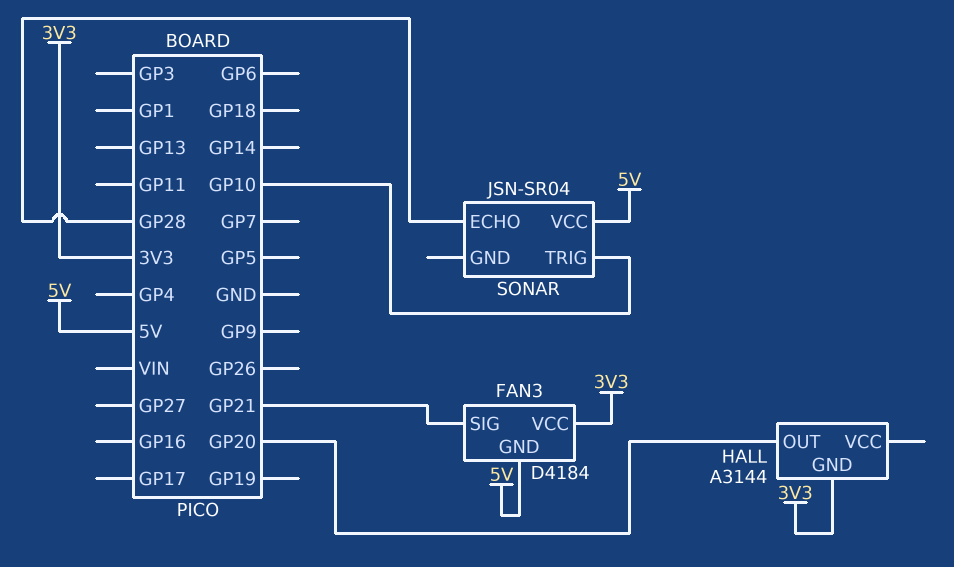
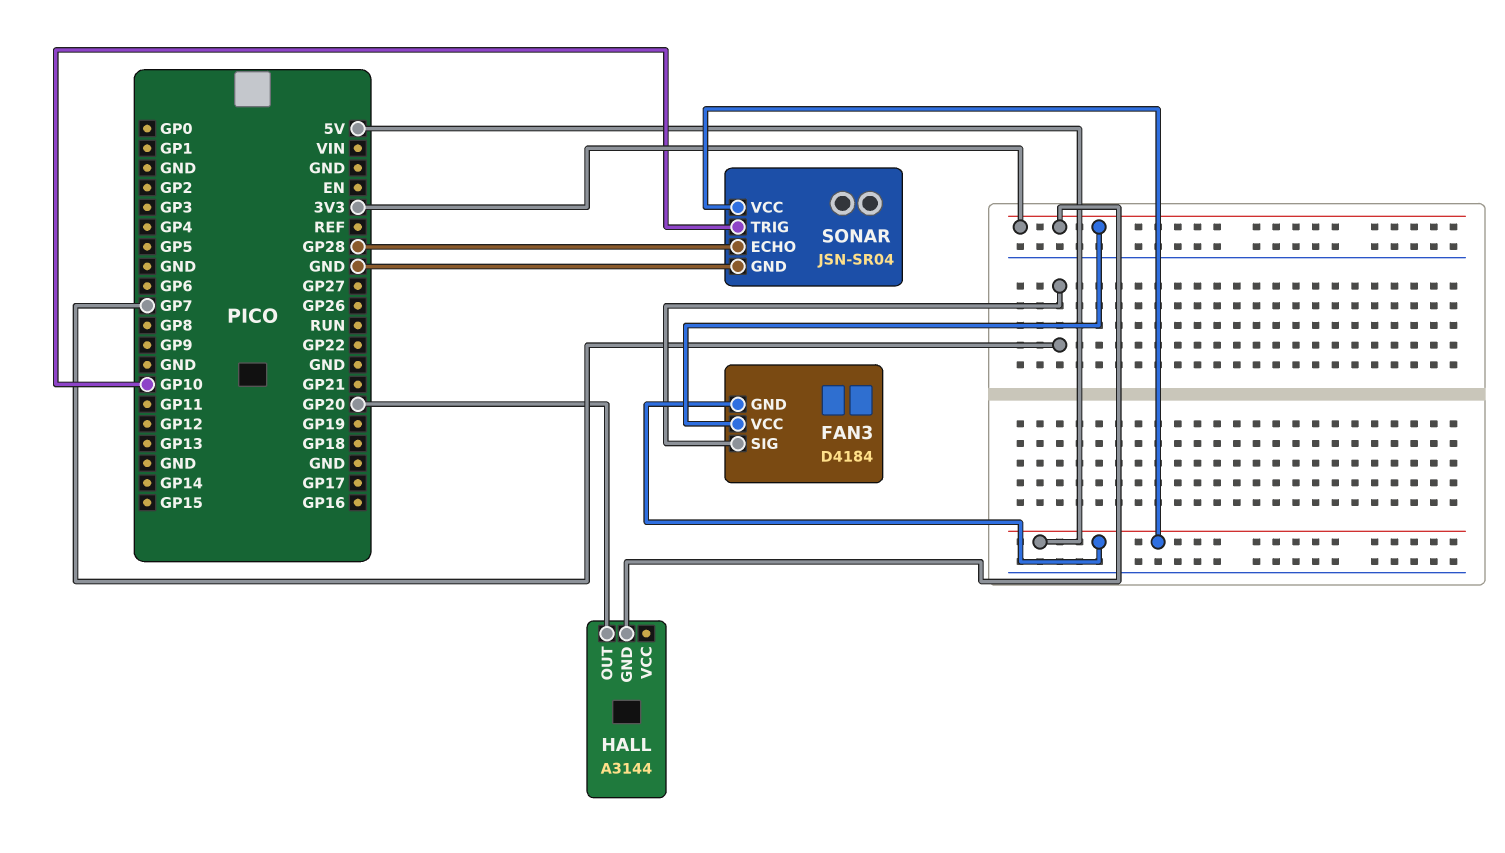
FAN3 pin SIG: GP21 -> GP7
SONAR pin GND: none -> GND

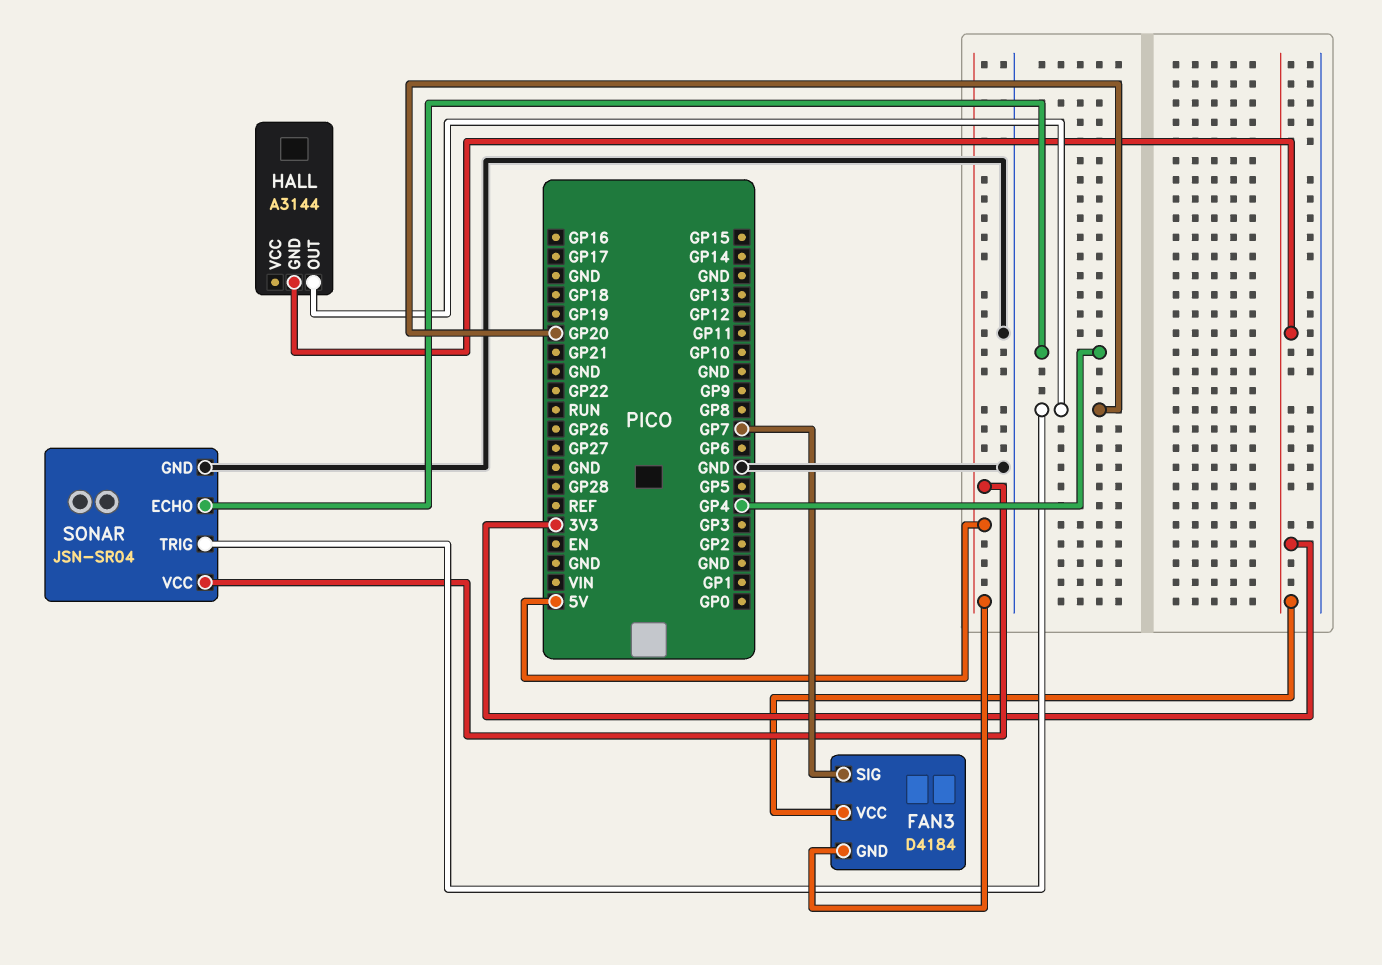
SONAR pin ECHO: GP28 -> GP4
SONAR pin TRIG: GP10 -> GP20

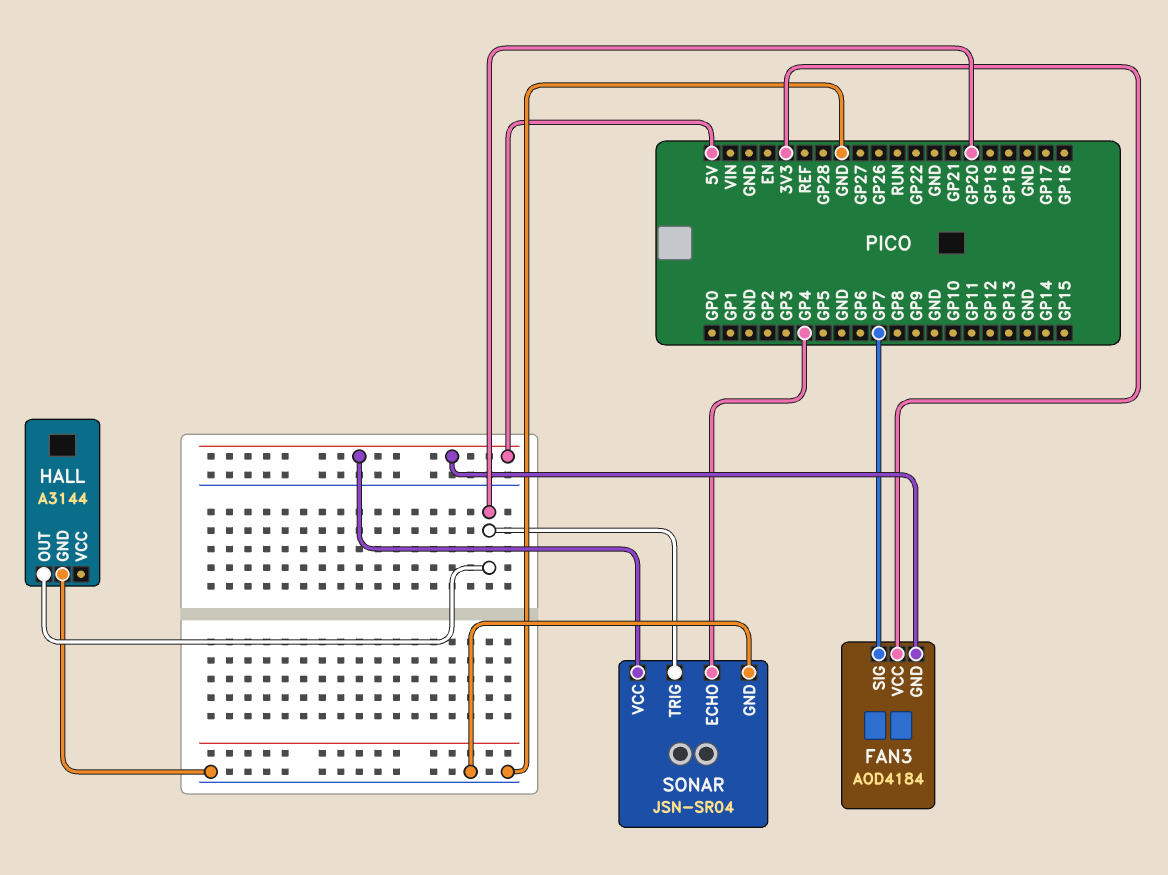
FAN3: D4184 -> AOD4184
HALL pin GND: 3V3 -> GND

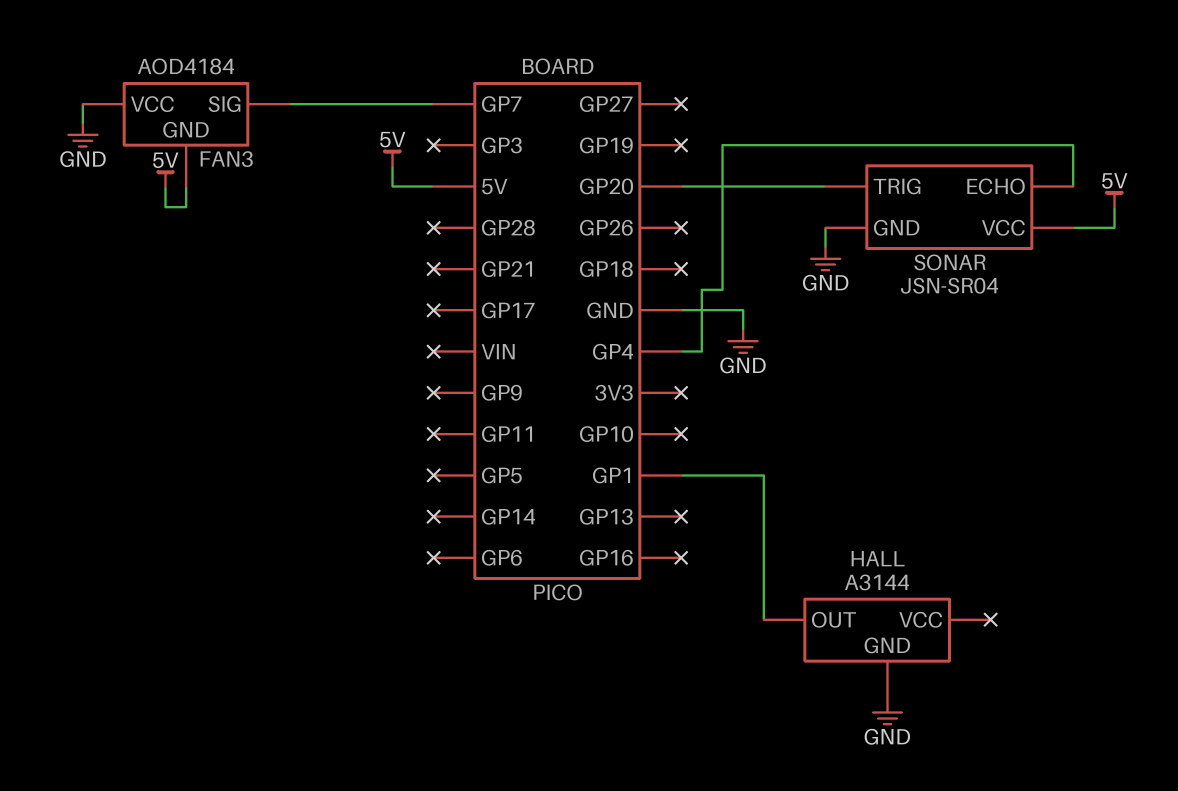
FAN3 pin VCC: 3V3 -> GND
HALL pin OUT: GP20 -> GP1

